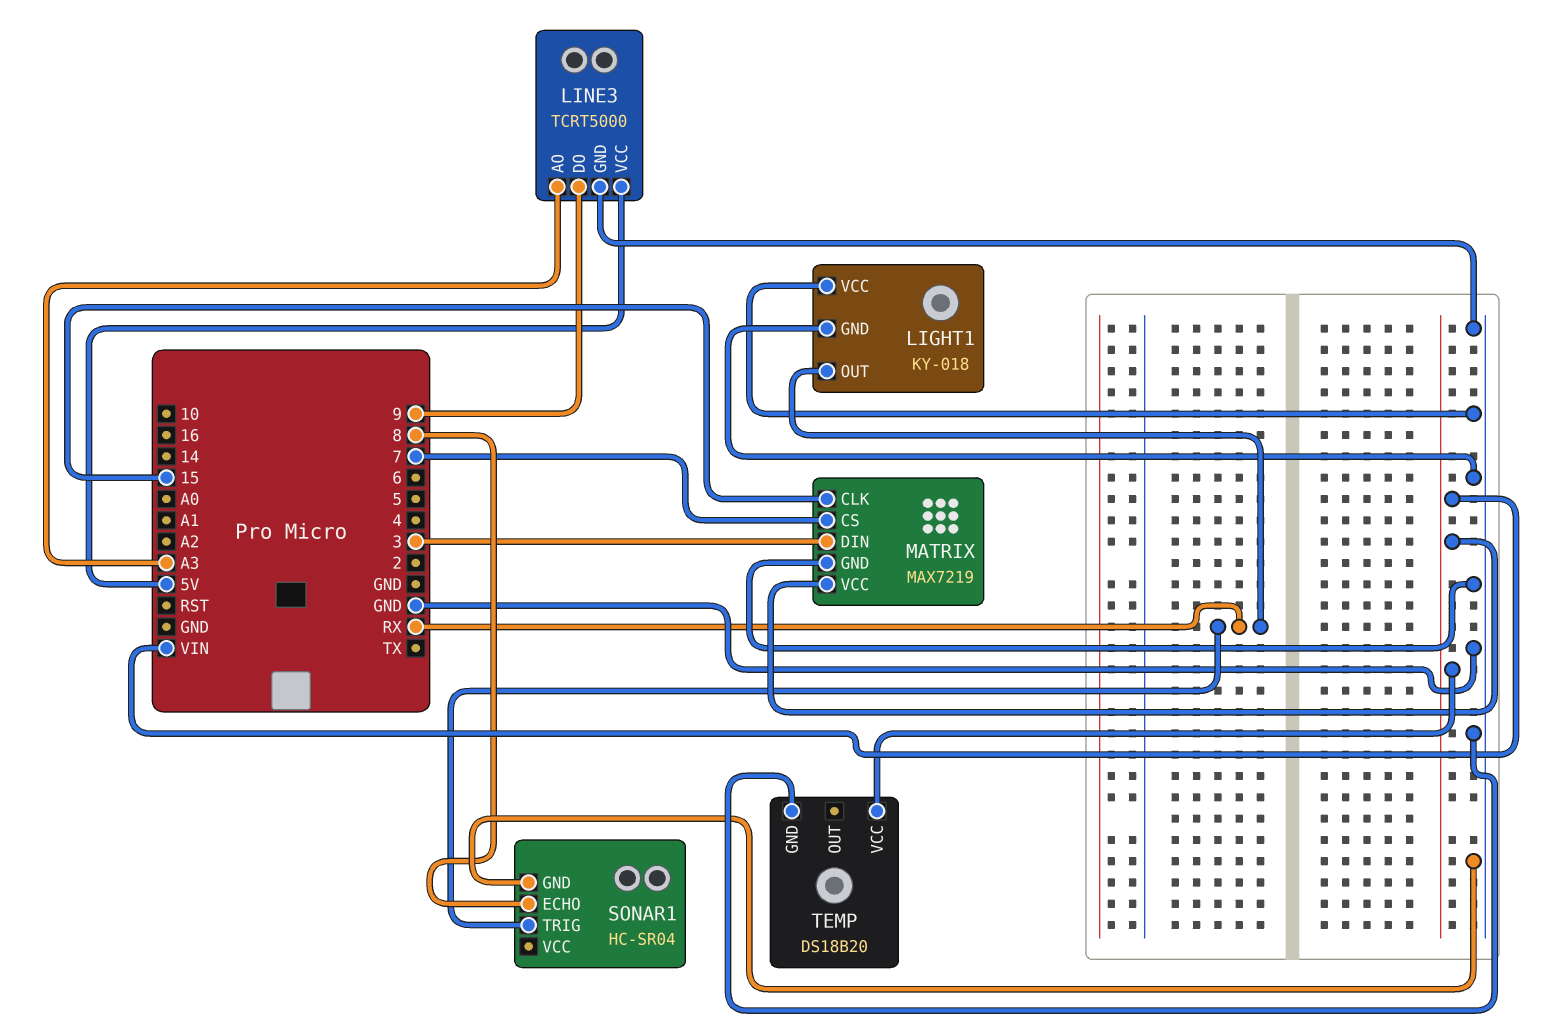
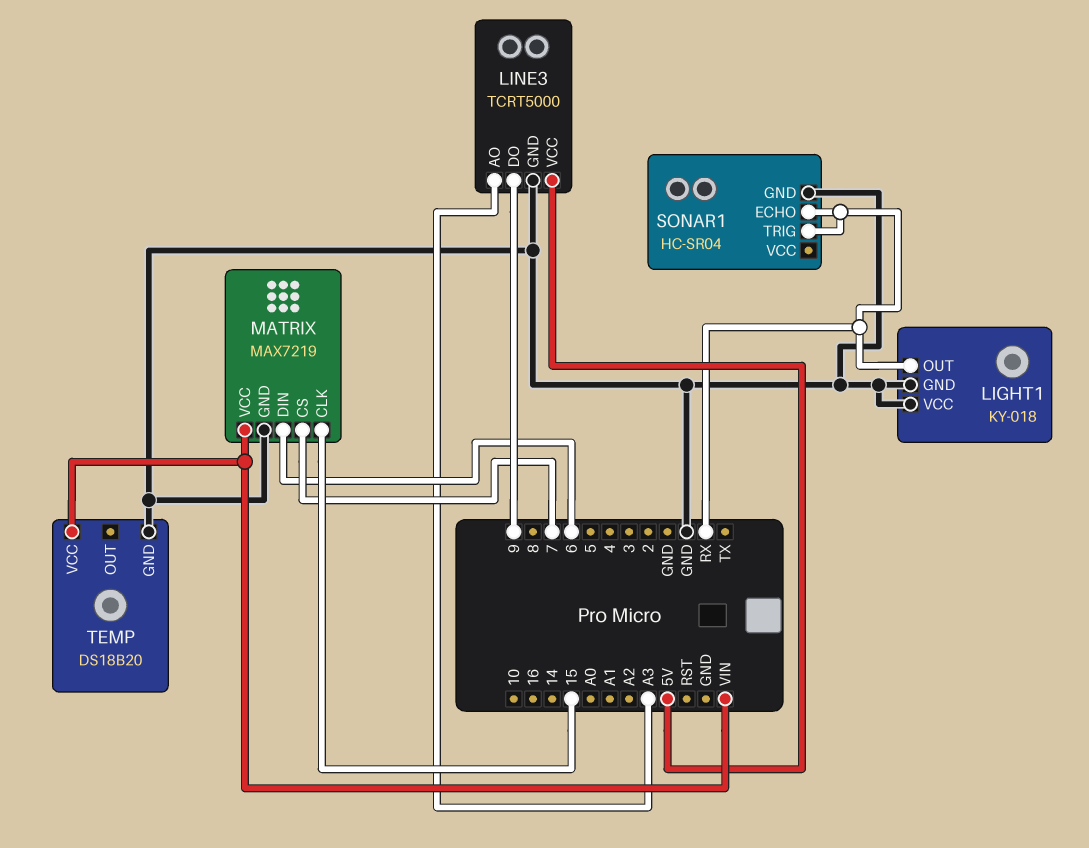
MATRIX pin DIN: 3 -> 6
SONAR1 pin ECHO: 8 -> RX

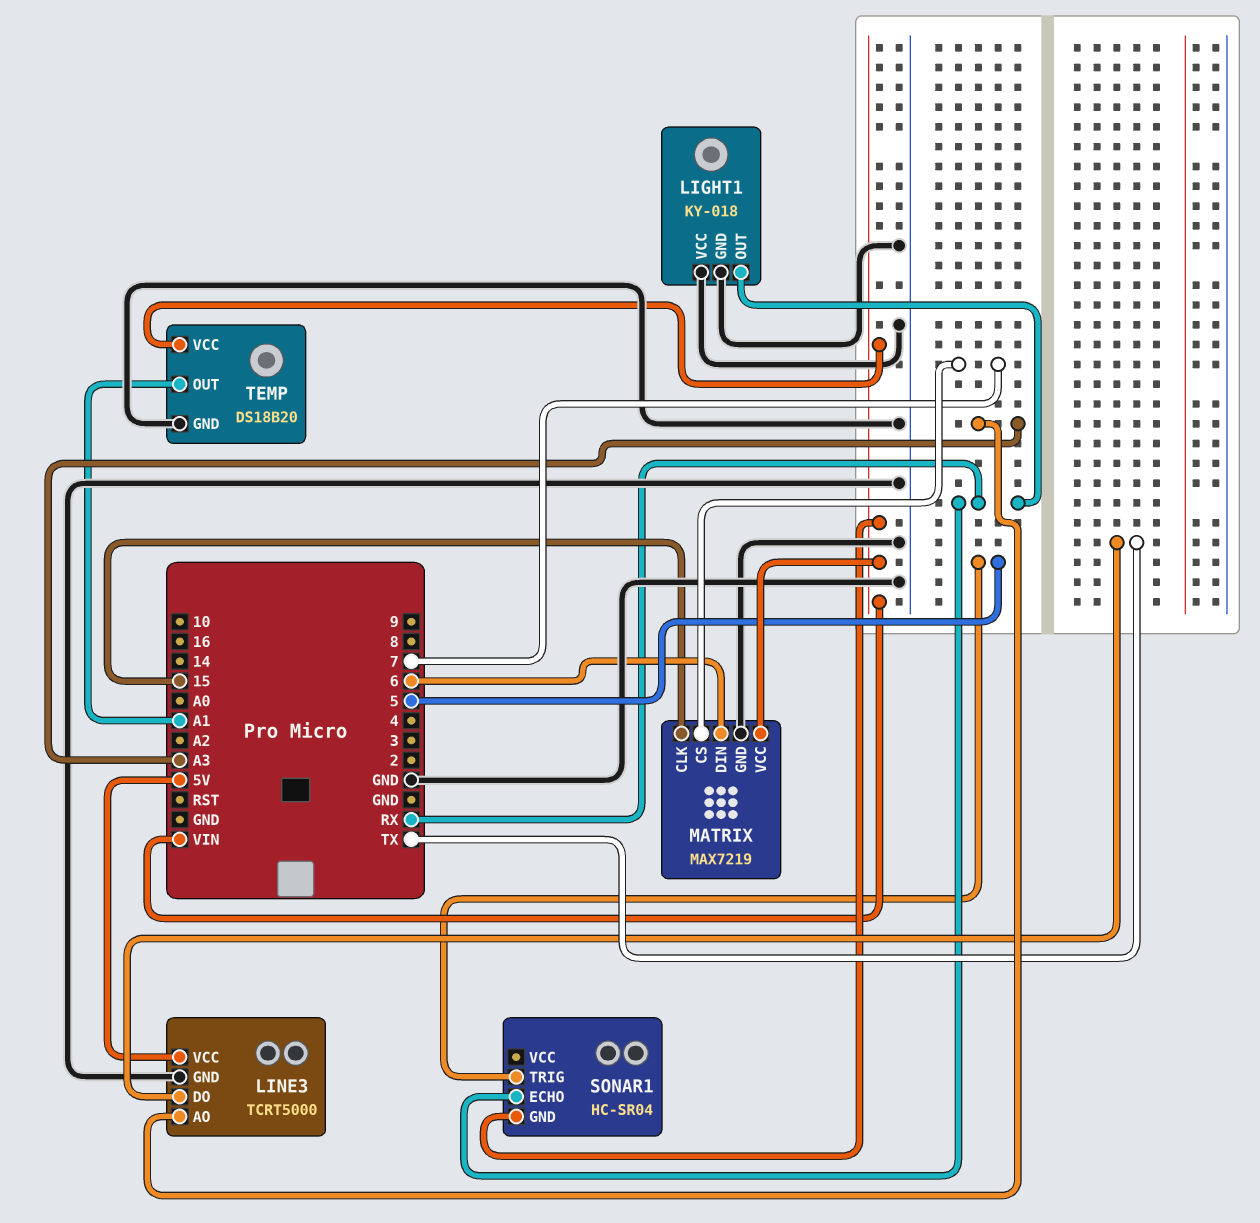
LINE3 pin DO: 9 -> TX
SONAR1 pin GND: GND -> VIN
SONAR1 pin TRIG: RX -> 5
TEMP pin OUT: none -> A1

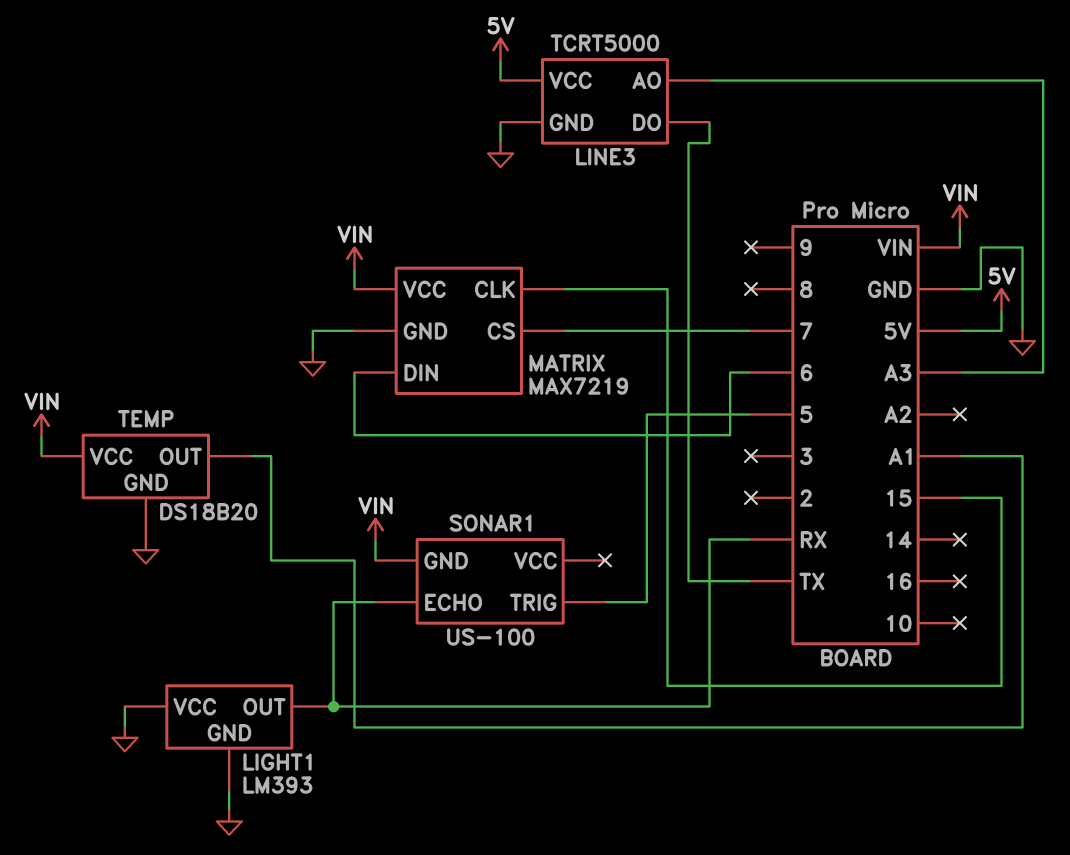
LIGHT1: KY-018 -> LM393
SONAR1: HC-SR04 -> US-100

